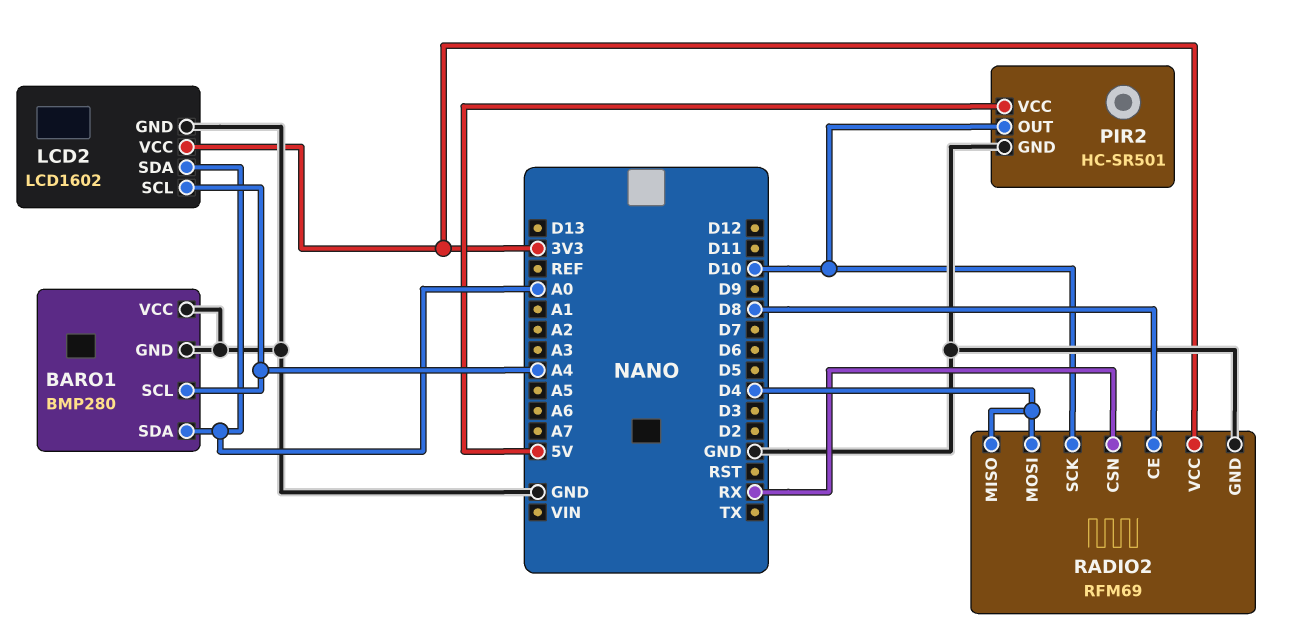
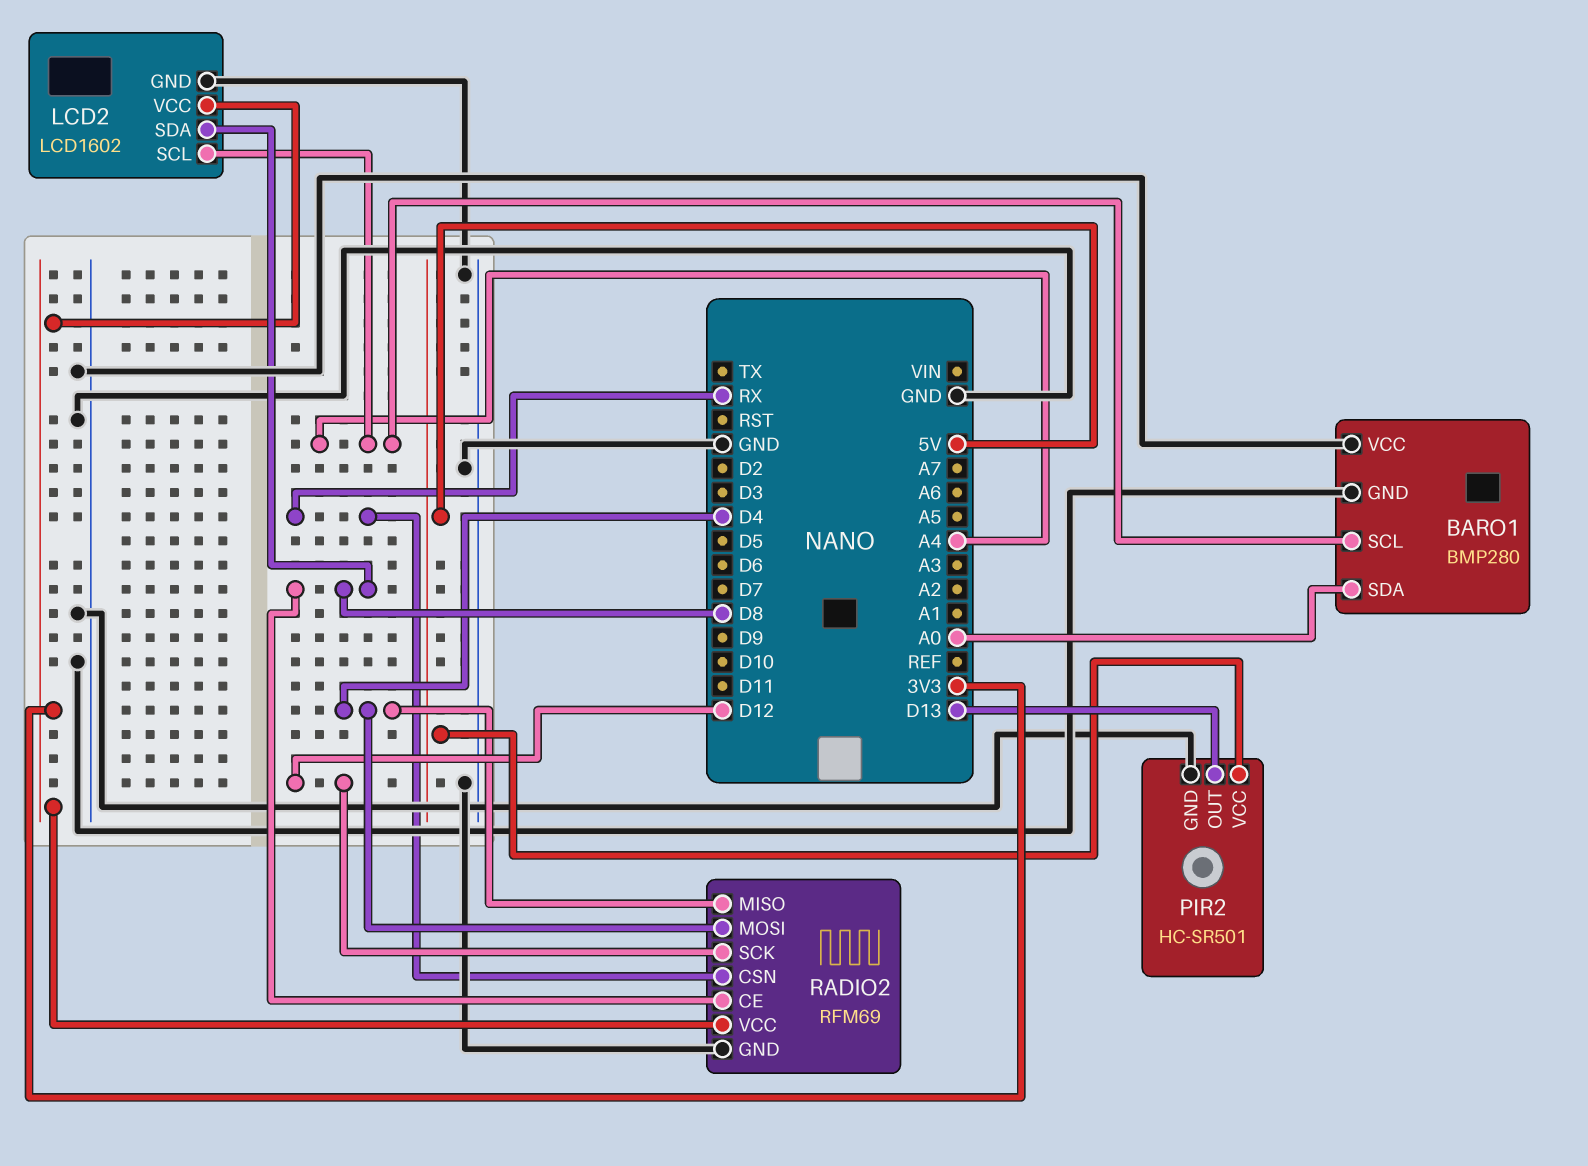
LCD2 pin SDA: A0 -> D8
PIR2 pin OUT: D10 -> D13
RADIO2 pin SCK: D10 -> D12

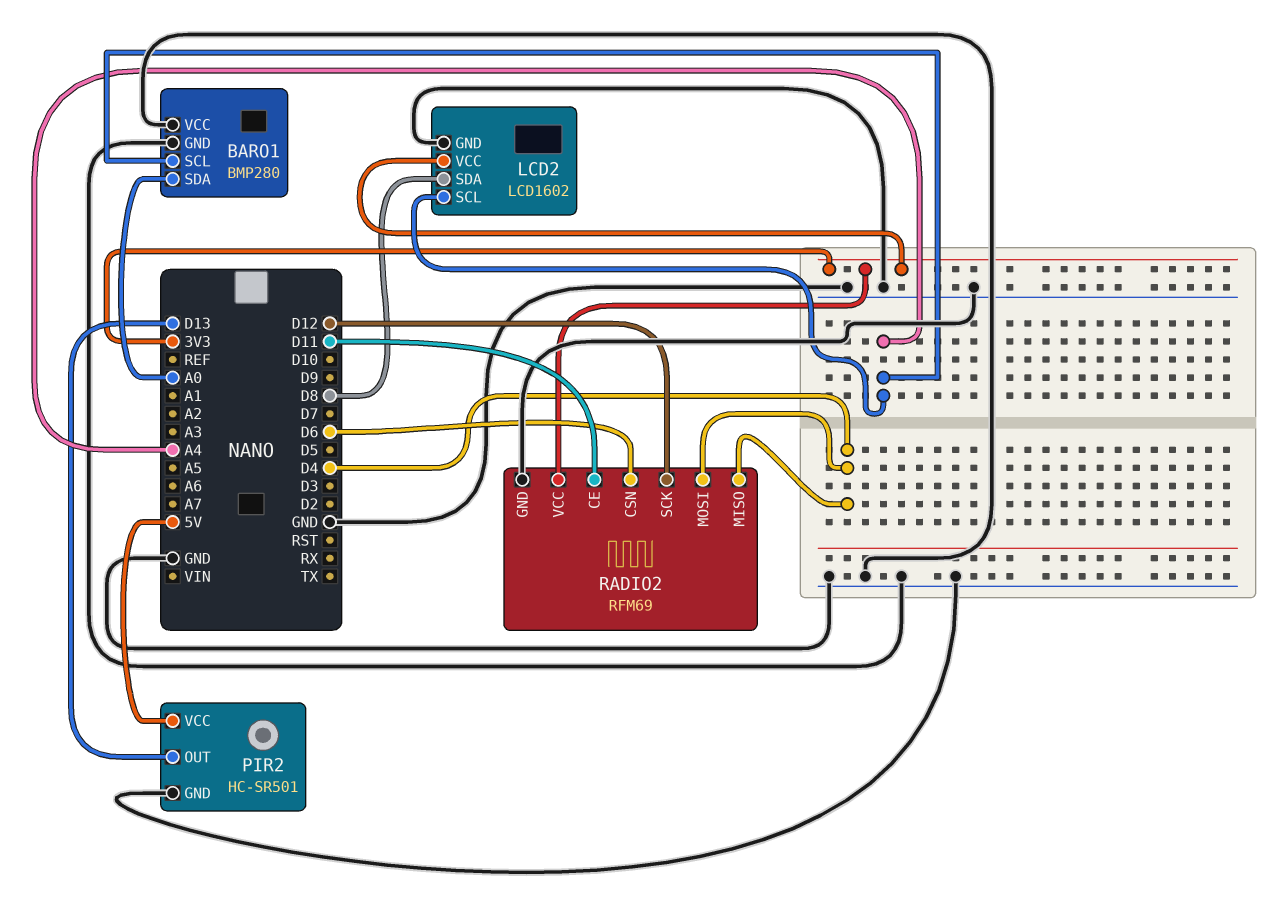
RADIO2 pin CE: D8 -> D11
RADIO2 pin CSN: RX -> D6

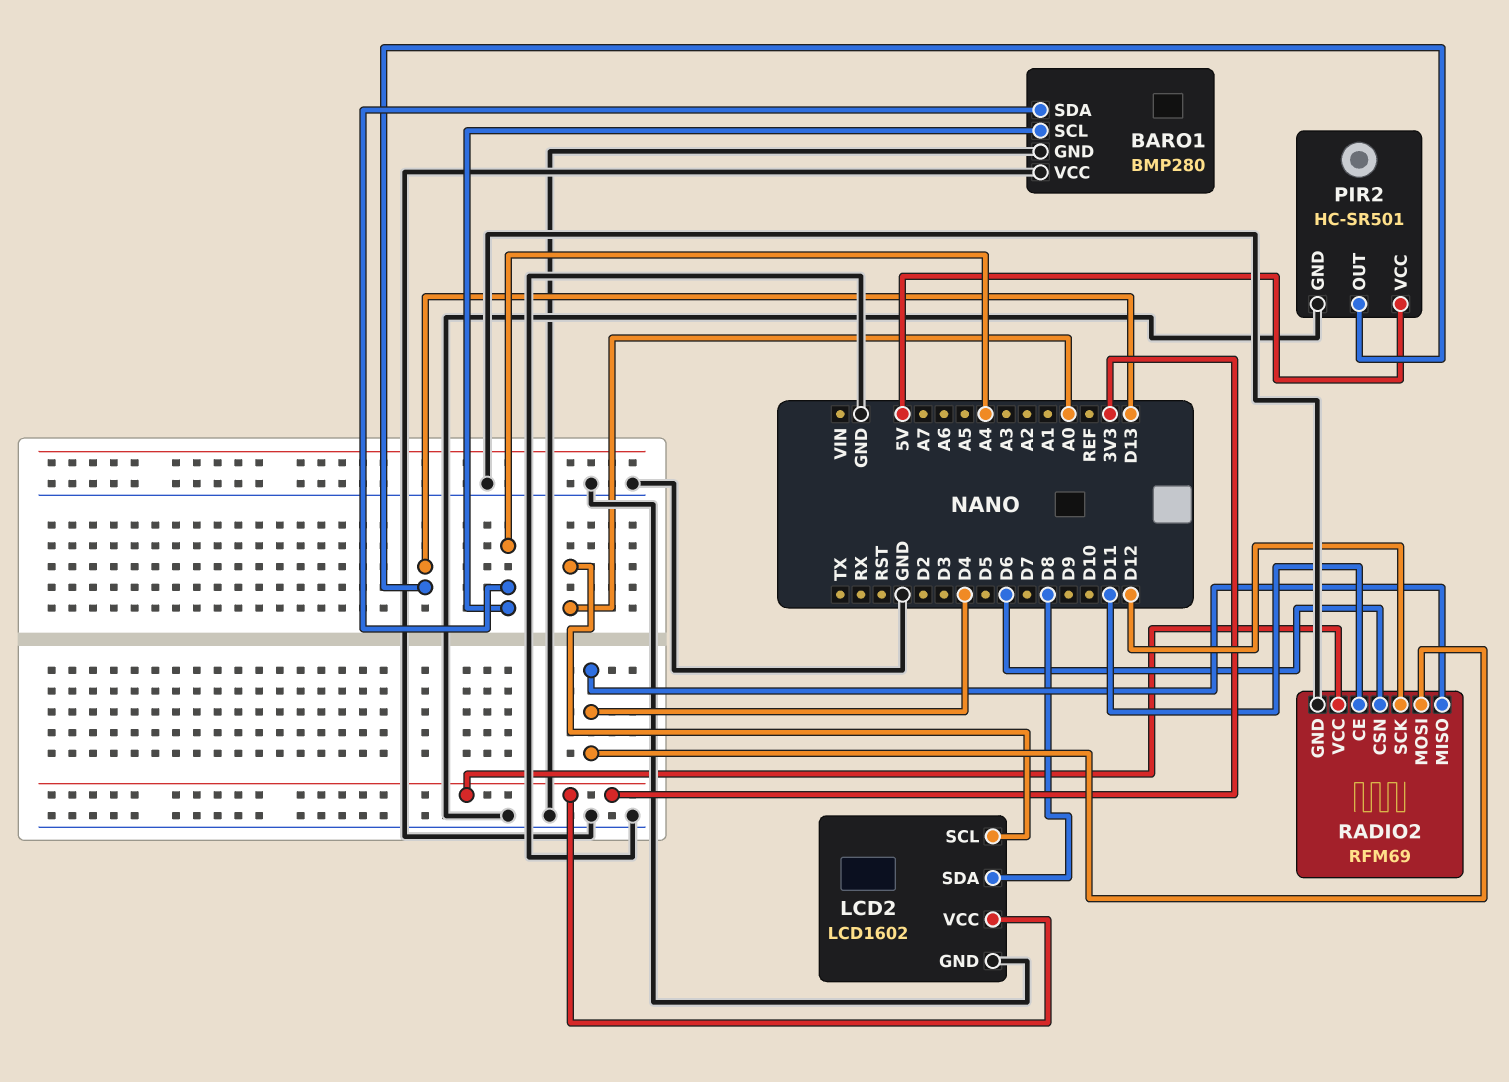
BARO1 pin SDA: A0 -> A4
LCD2 pin SCL: A4 -> A0

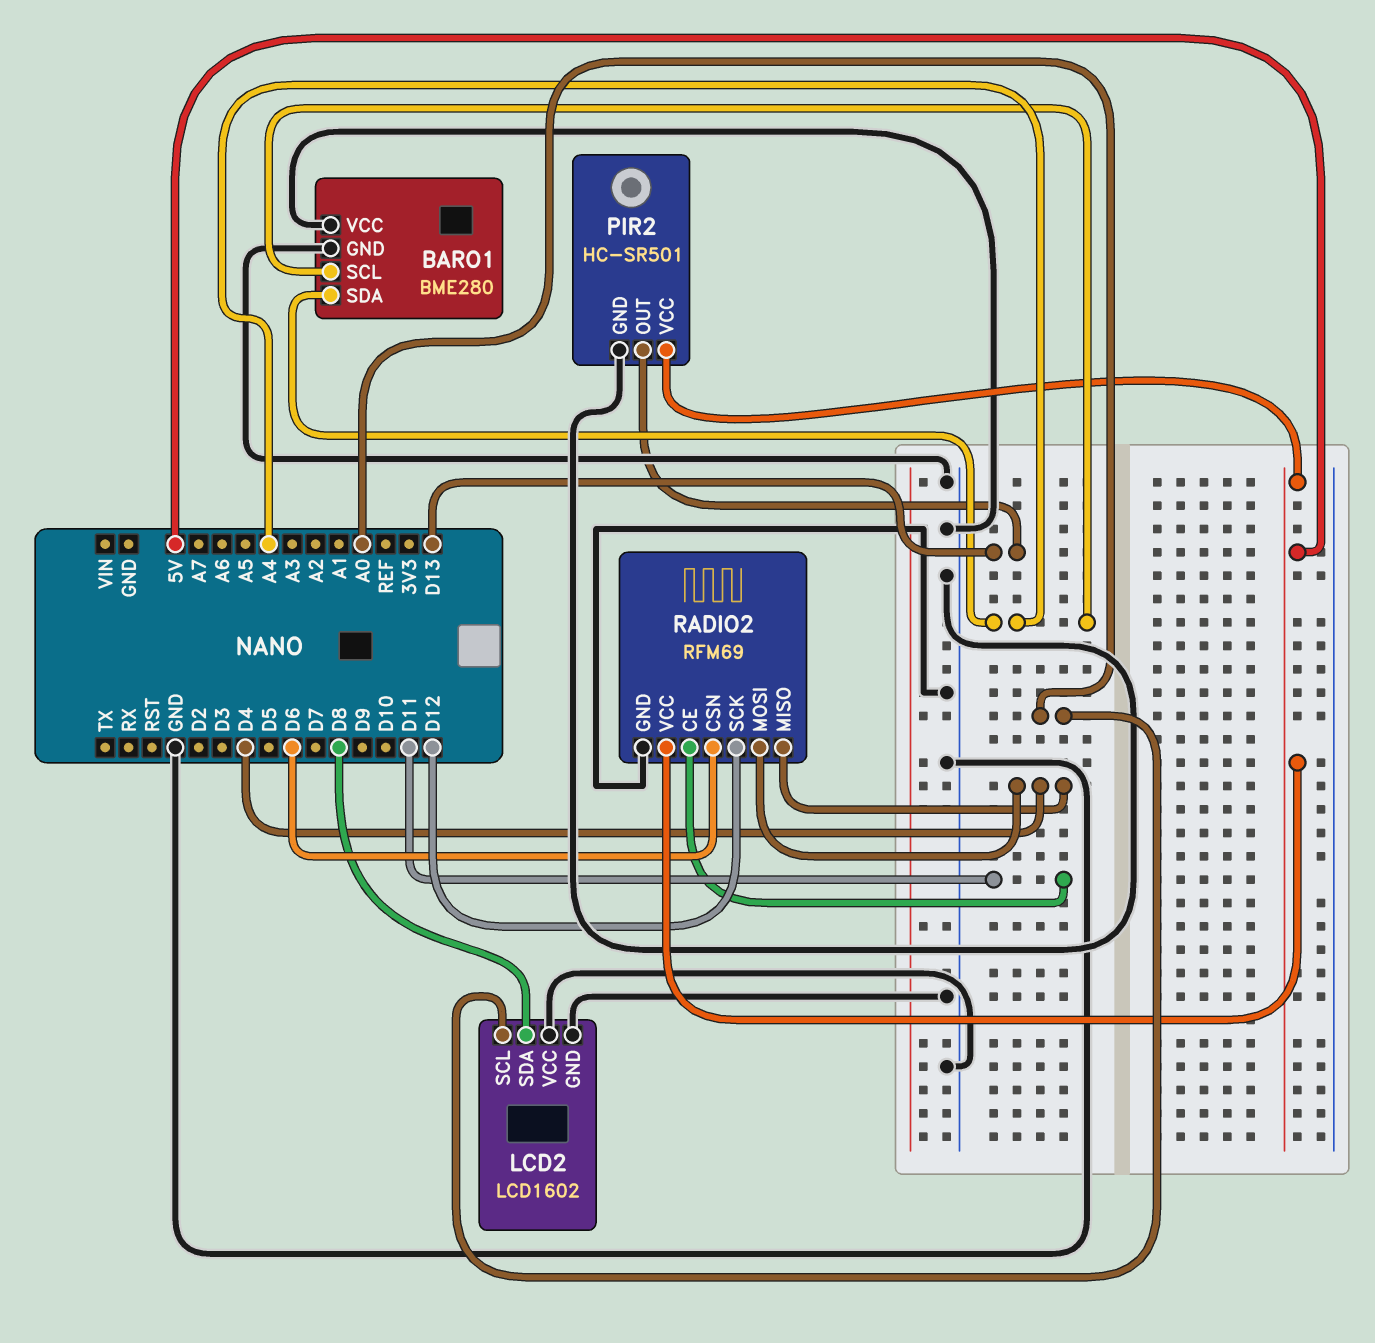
BARO1: BMP280 -> BME280
LCD2 pin VCC: 3V3 -> GND
RADIO2 pin VCC: 3V3 -> 5V

